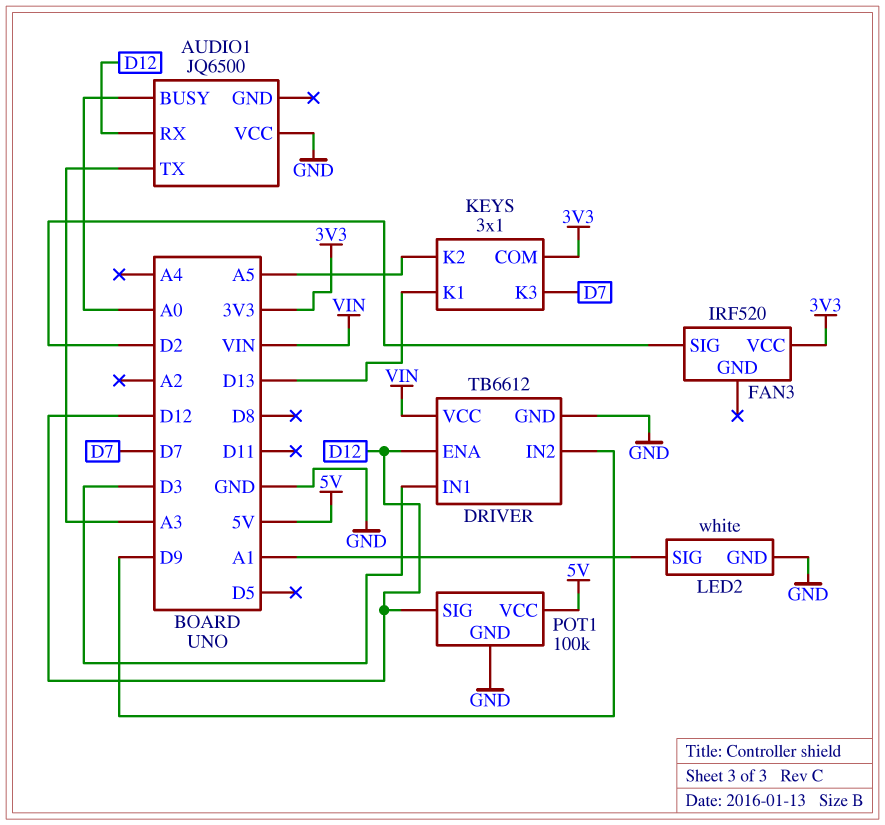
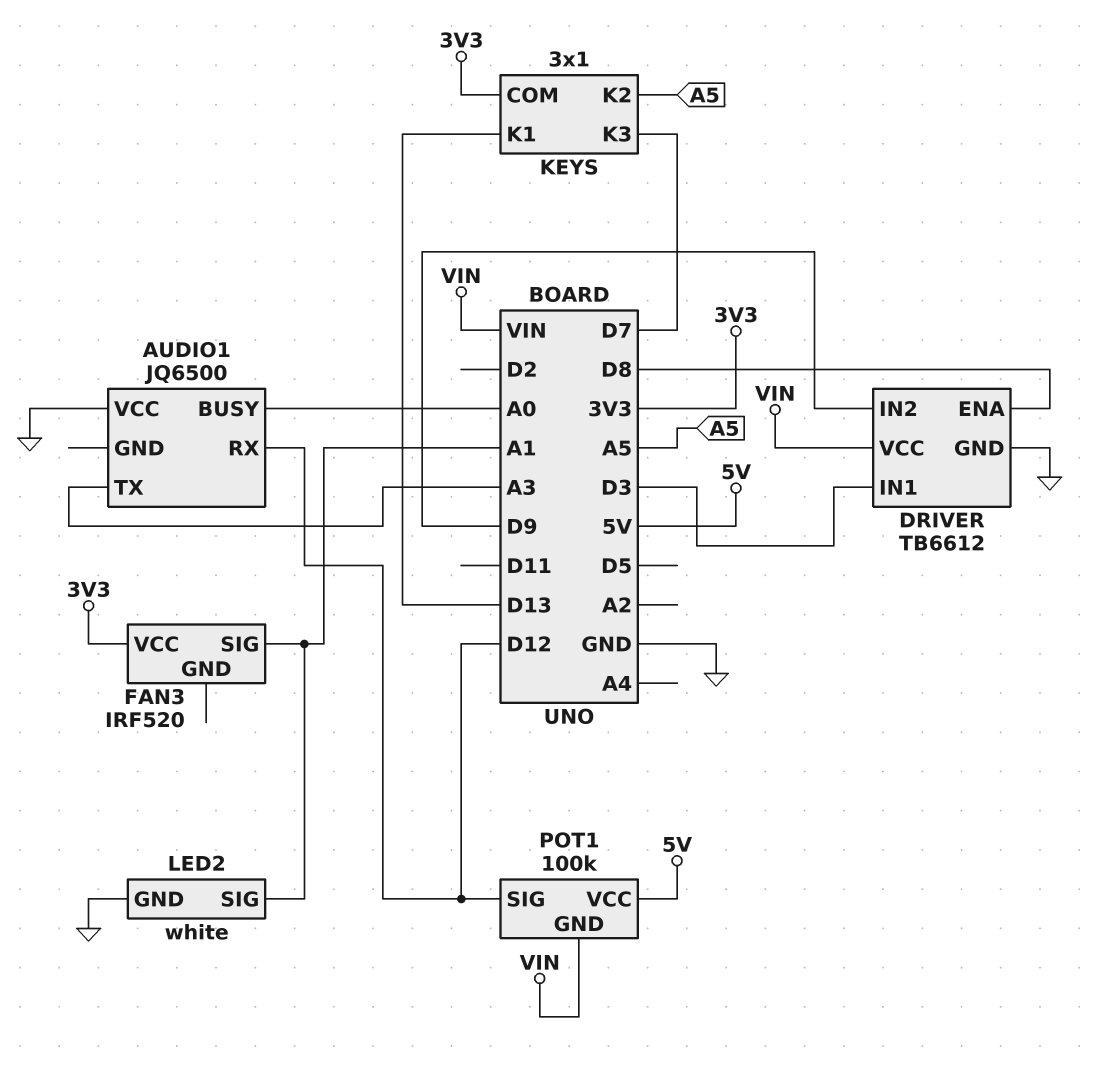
DRIVER pin ENA: D12 -> D8
FAN3 pin SIG: D2 -> A1
POT1 pin GND: GND -> VIN

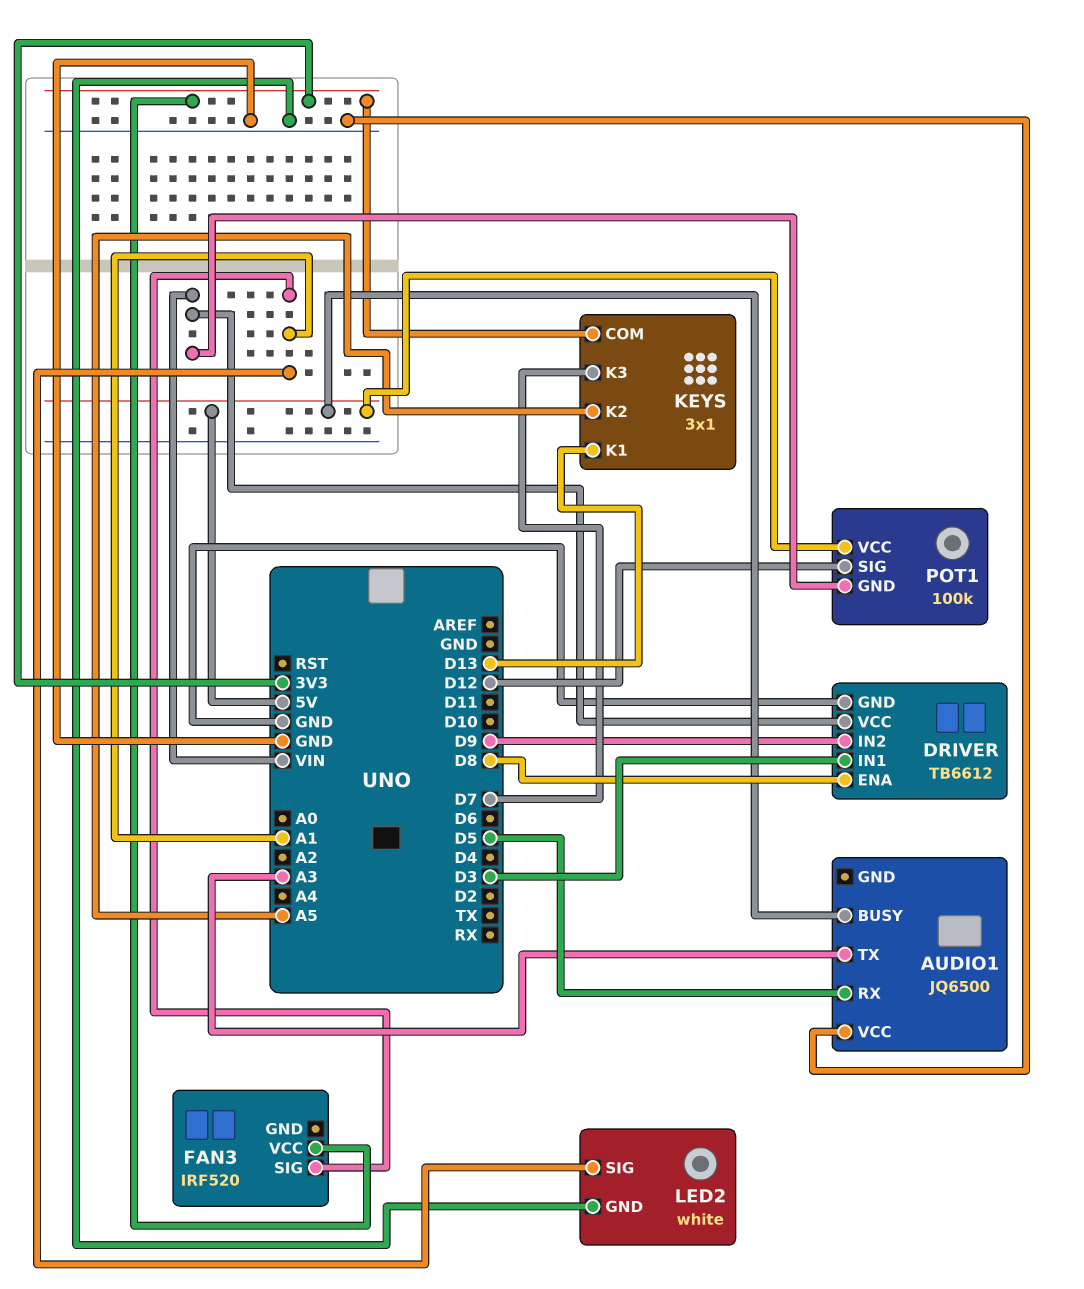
AUDIO1 pin BUSY: A0 -> 5V
AUDIO1 pin RX: D12 -> D5

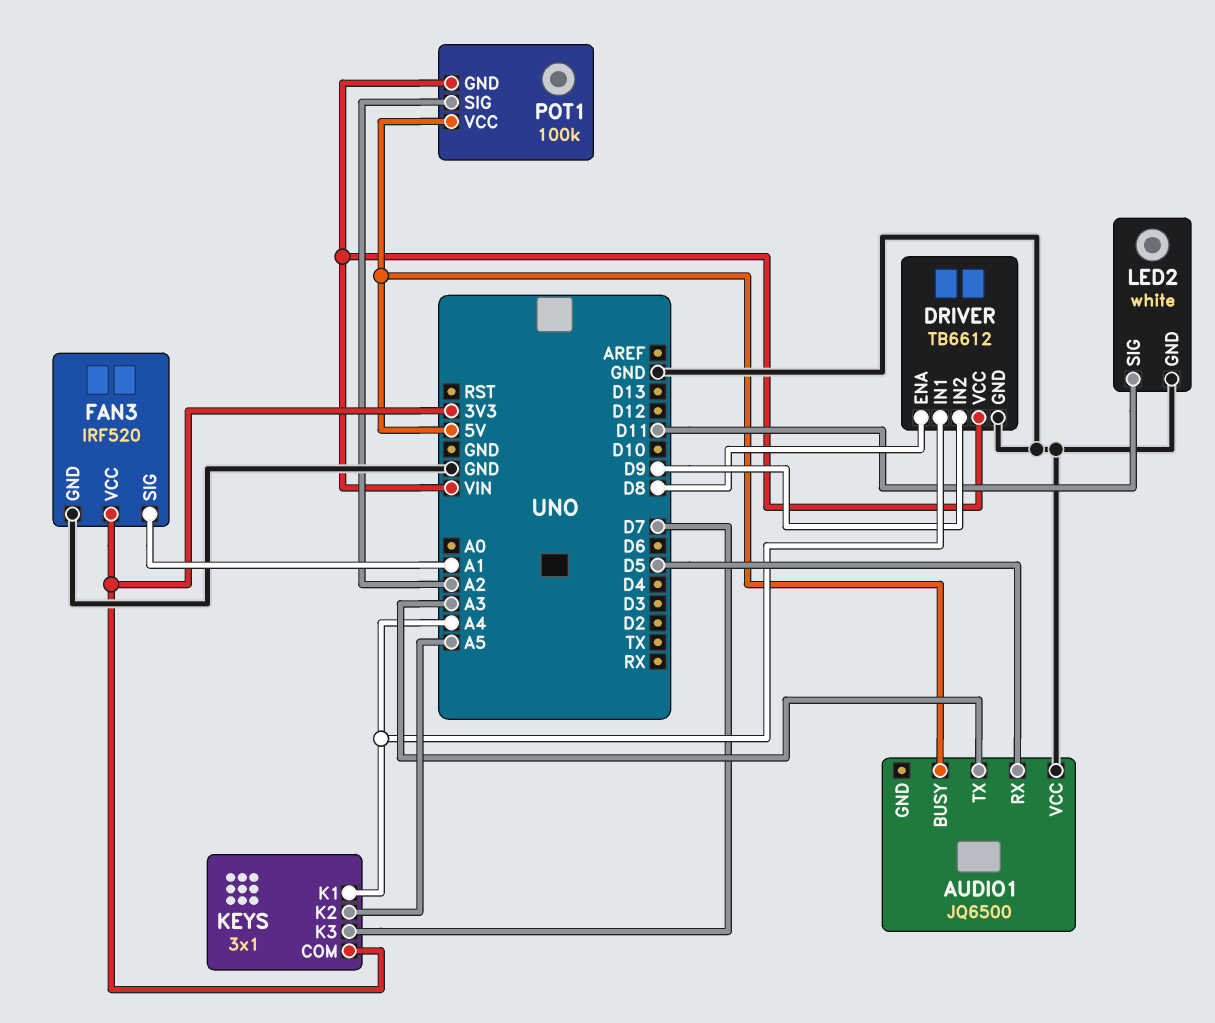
DRIVER pin IN1: D3 -> A4
FAN3 pin GND: none -> GND
KEYS pin K1: D13 -> A4
LED2 pin SIG: A1 -> D11
POT1 pin SIG: D12 -> A2

